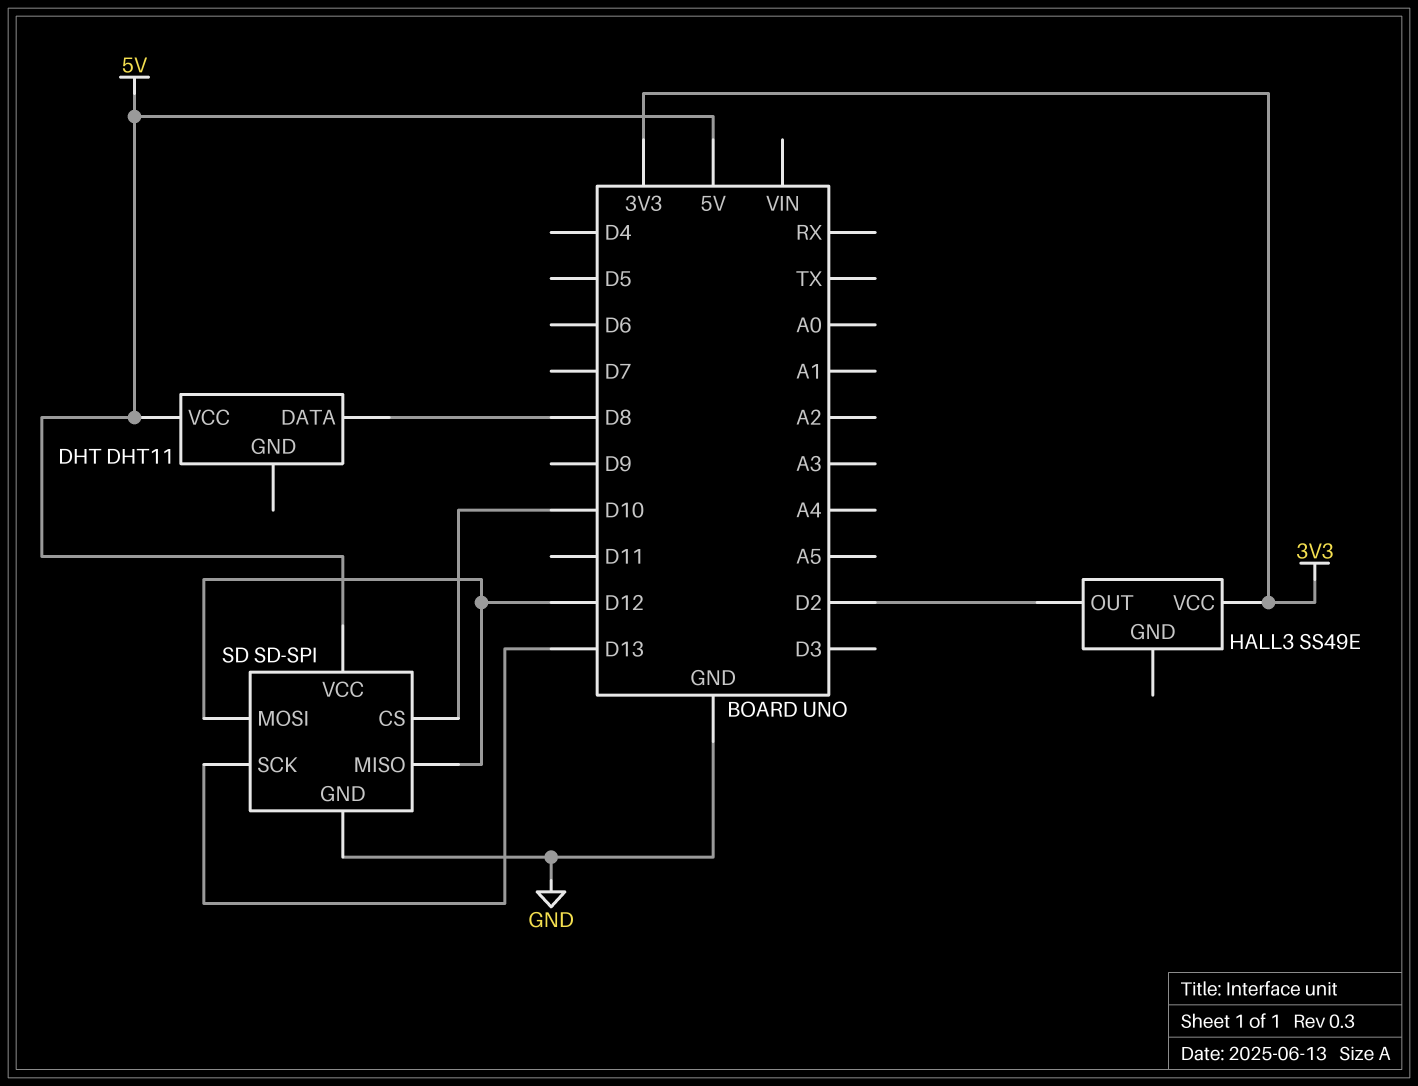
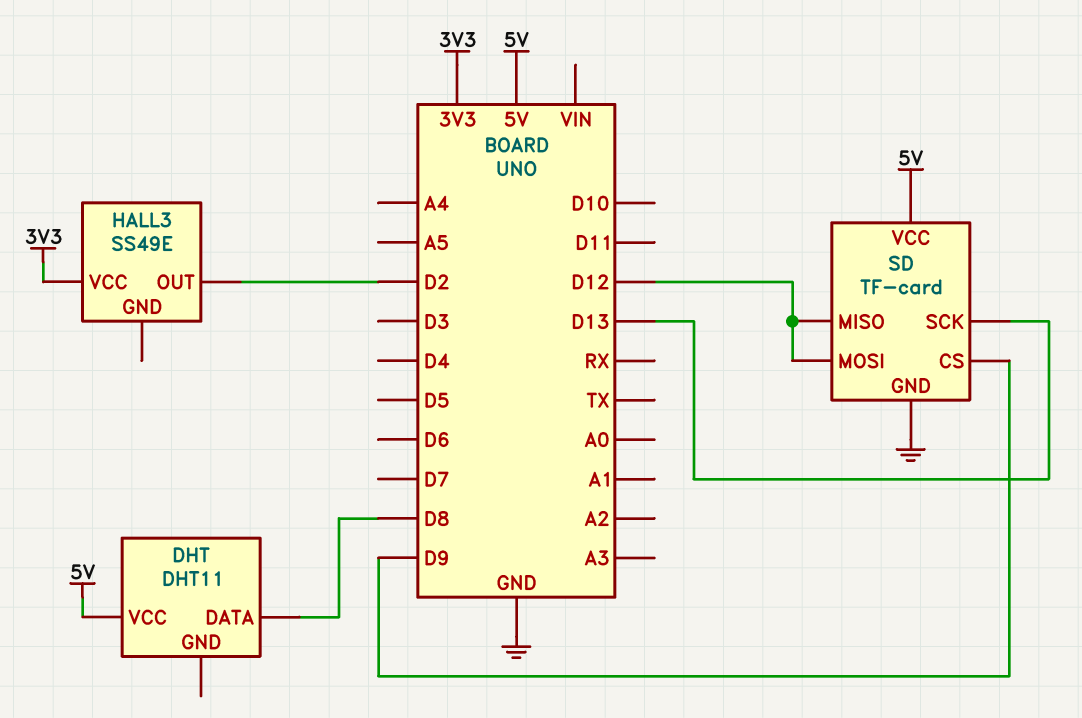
SD: SD-SPI -> TF-card
SD pin CS: D10 -> D9

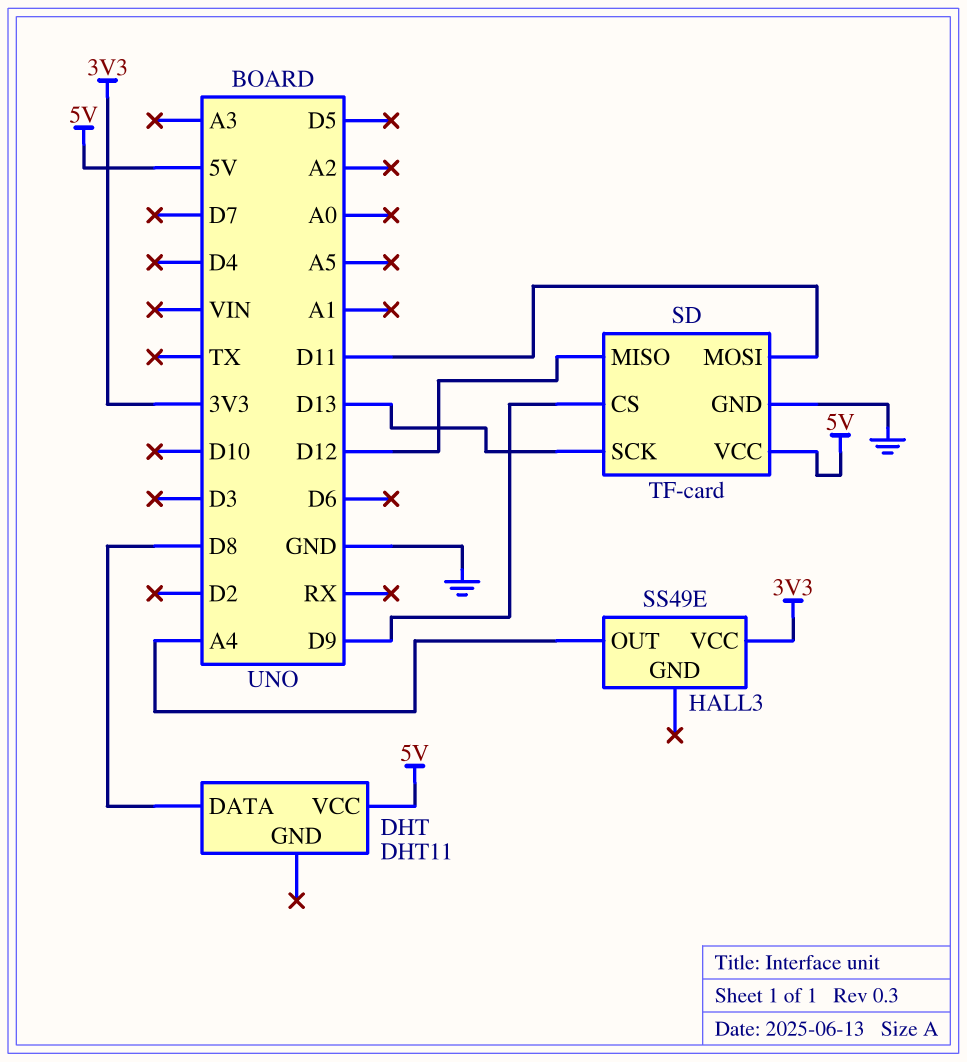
HALL3 pin OUT: D2 -> A4
SD pin MOSI: D12 -> D11

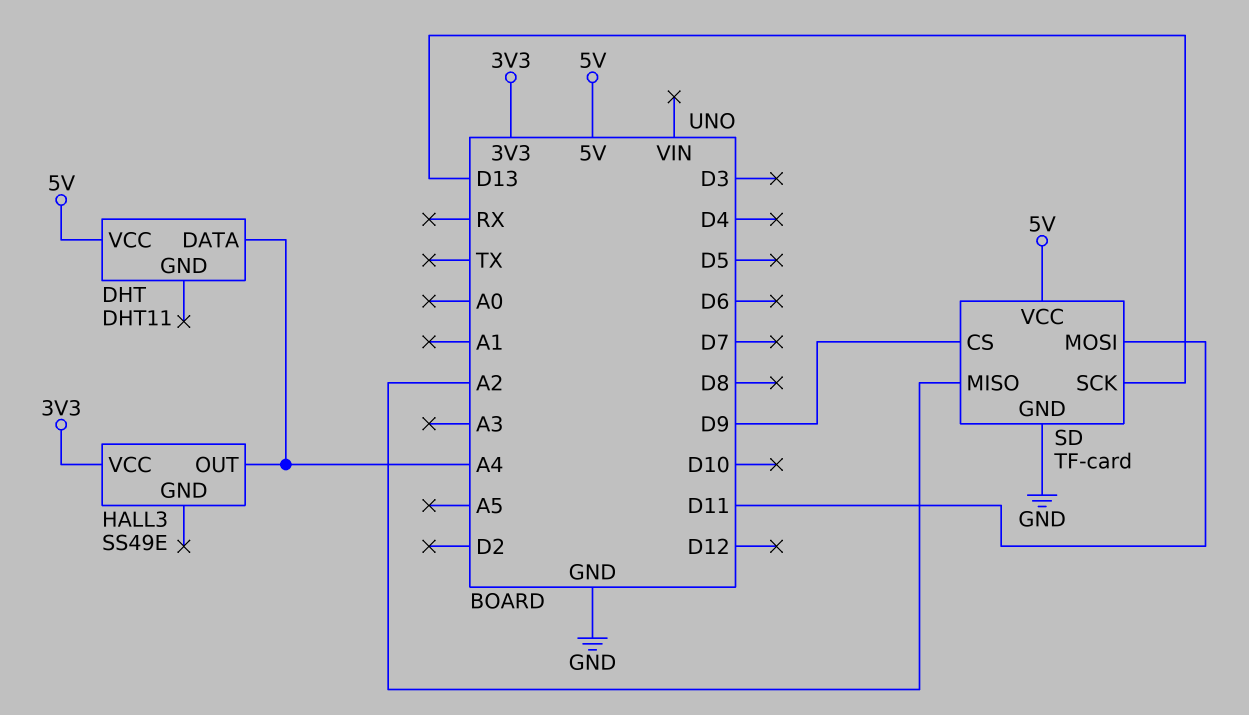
DHT pin DATA: D8 -> A4
SD pin MISO: D12 -> A2

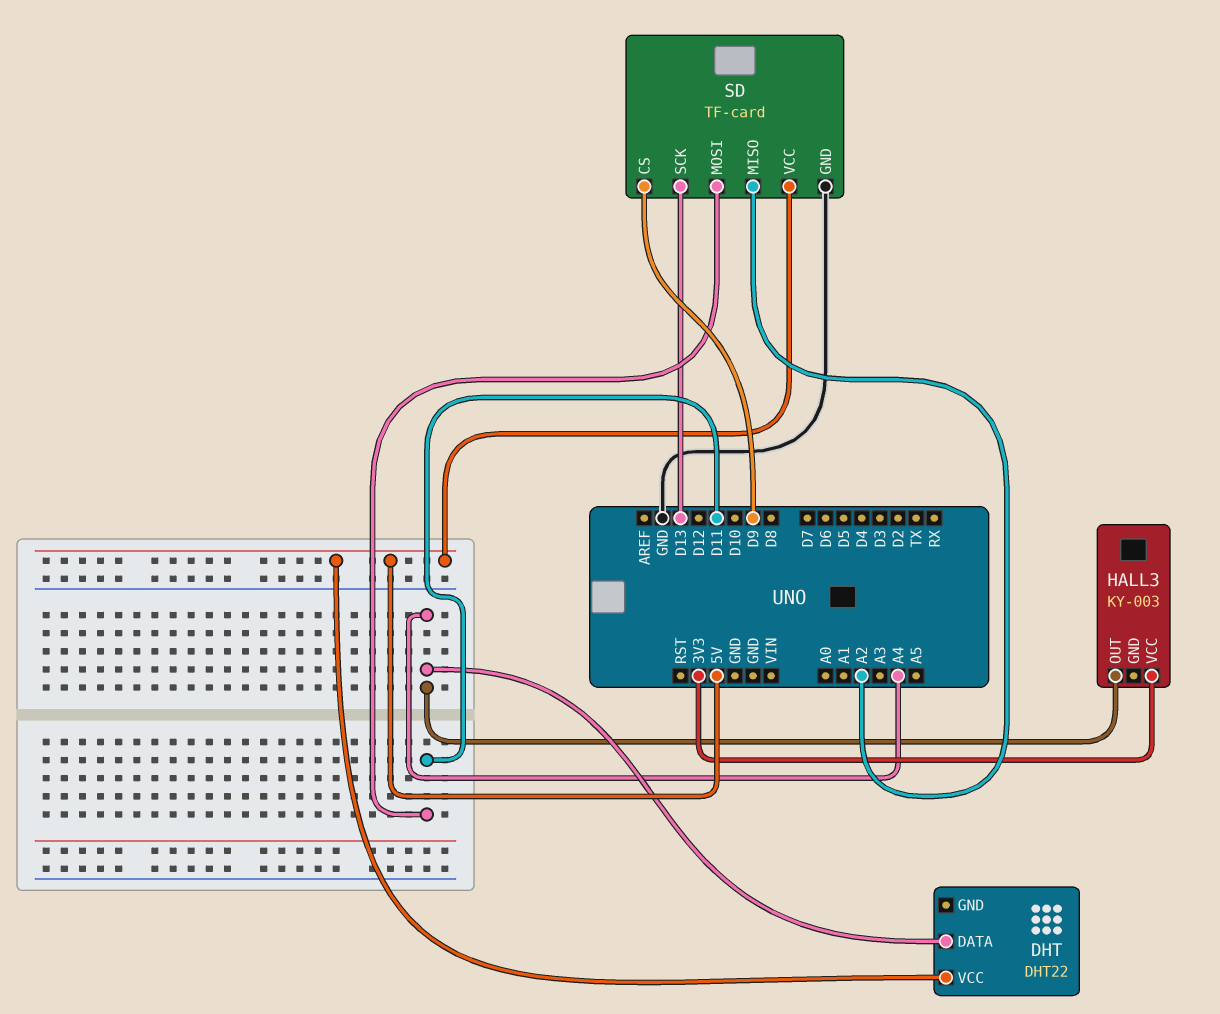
DHT: DHT11 -> DHT22
HALL3: SS49E -> KY-003

